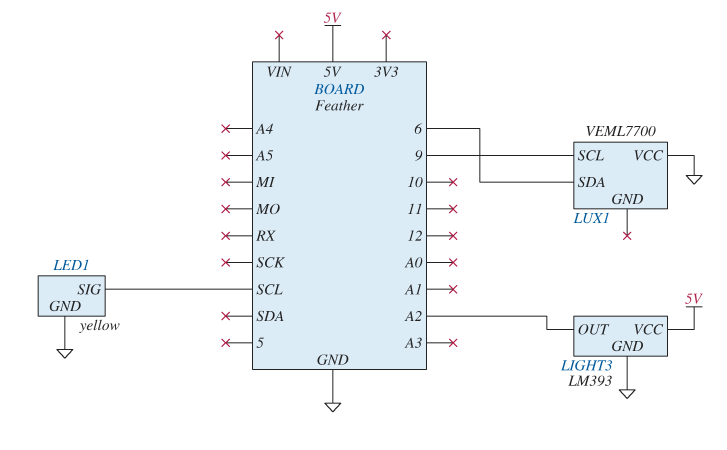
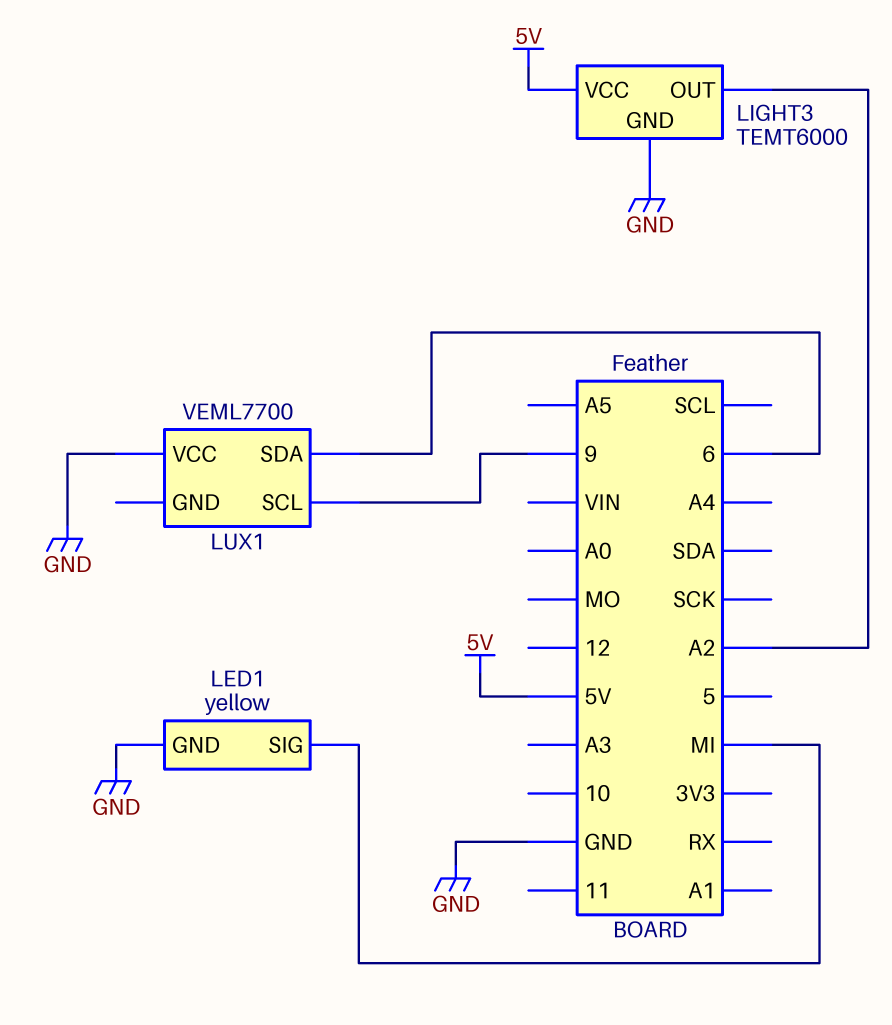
LED1 pin SIG: SCL -> MI
LIGHT3: LM393 -> TEMT6000

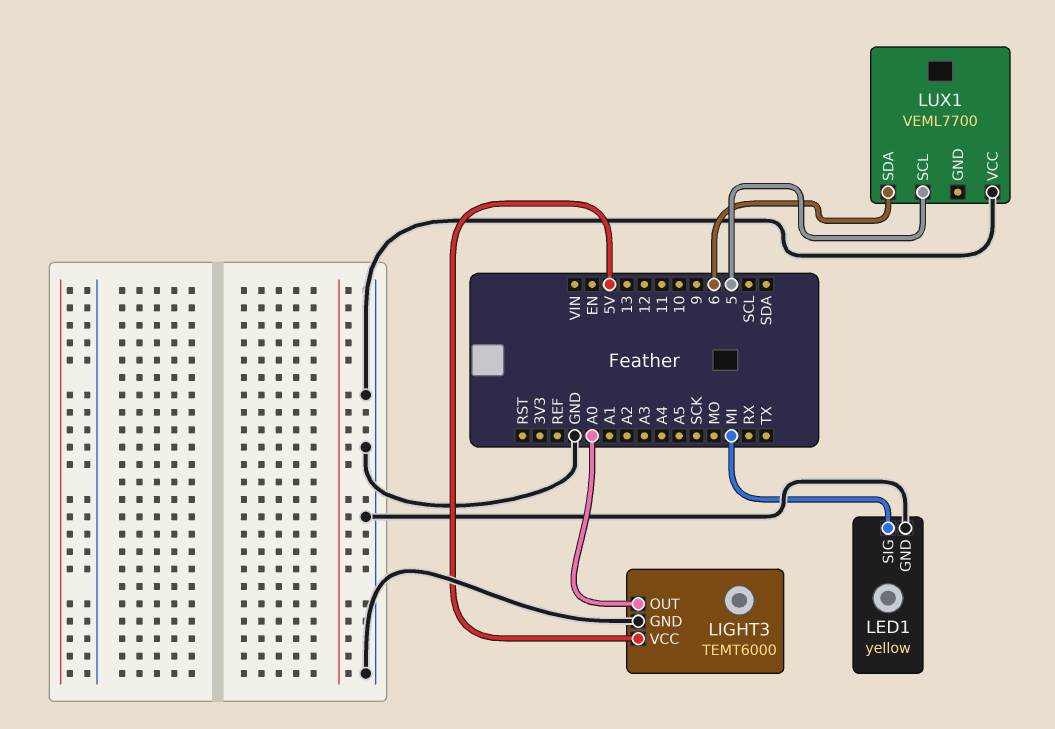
LIGHT3 pin OUT: A2 -> A0
LUX1 pin SCL: 9 -> 5

